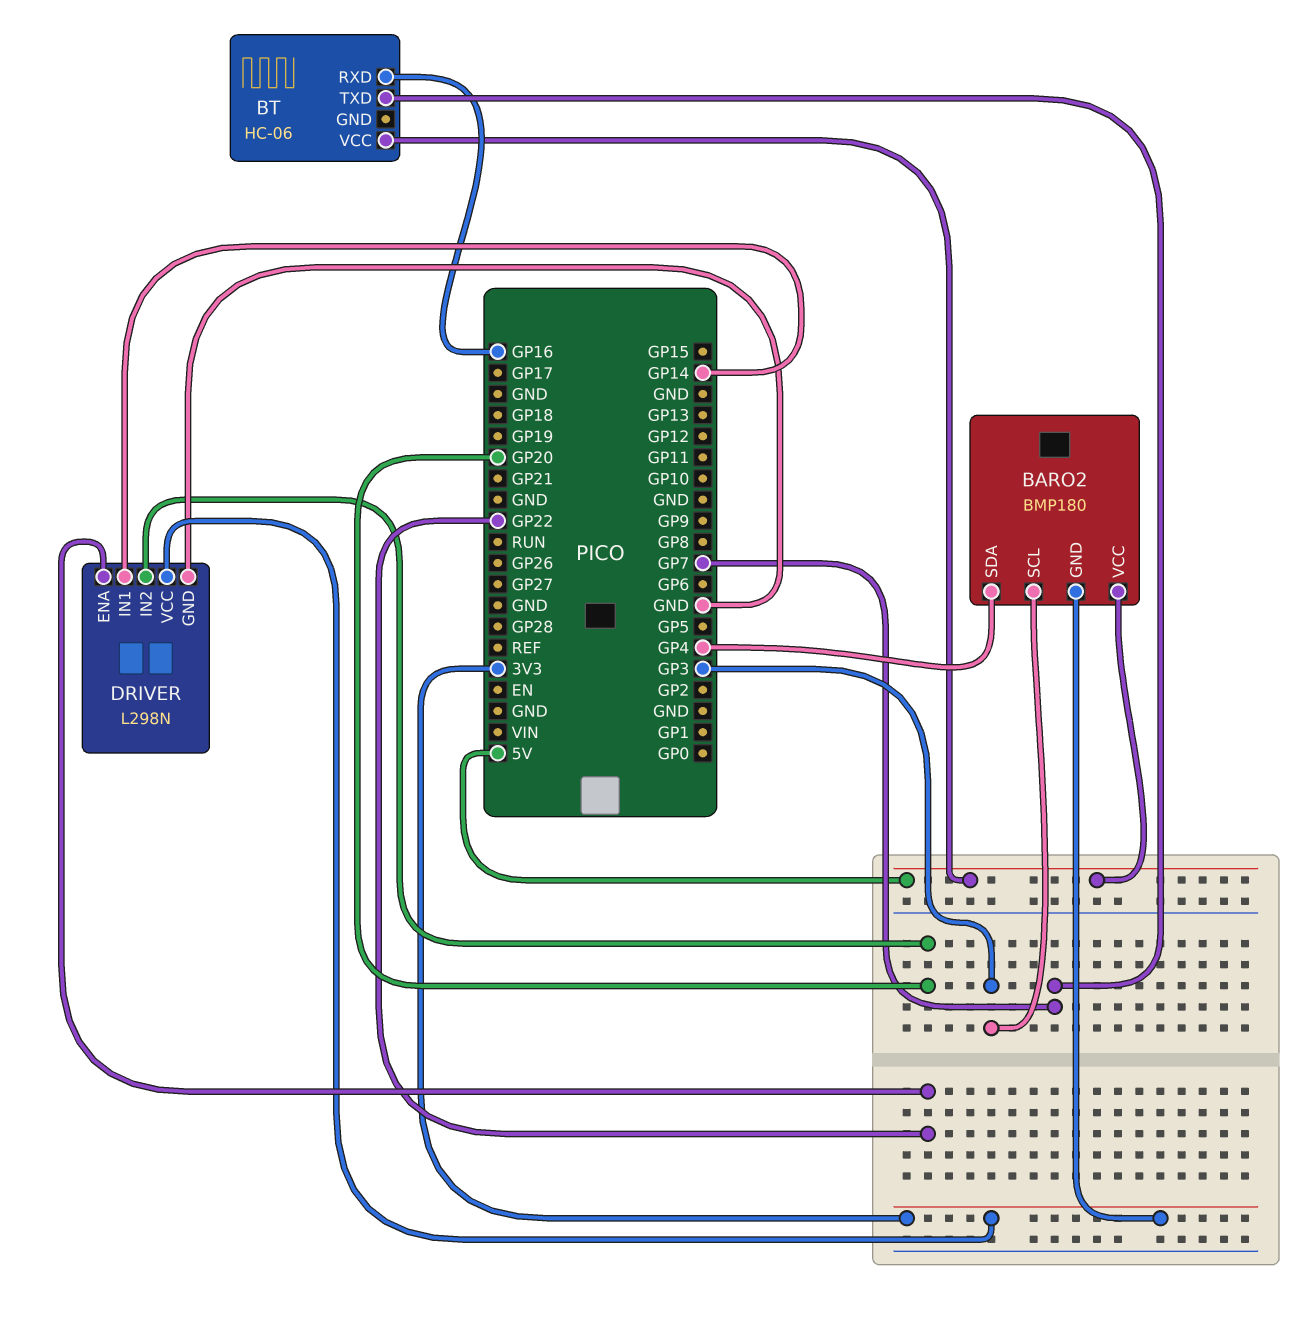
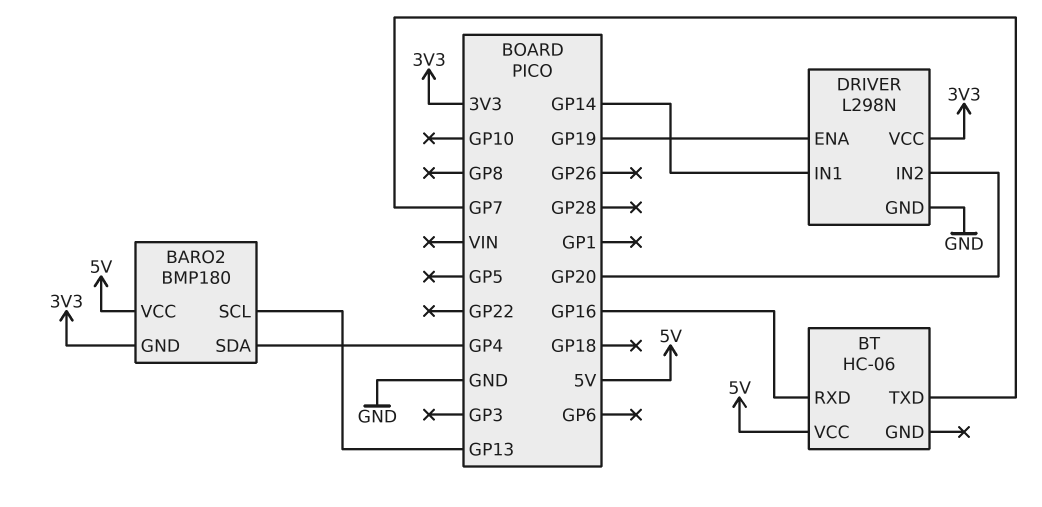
BARO2 pin SCL: GP3 -> GP13
DRIVER pin ENA: GP22 -> GP19

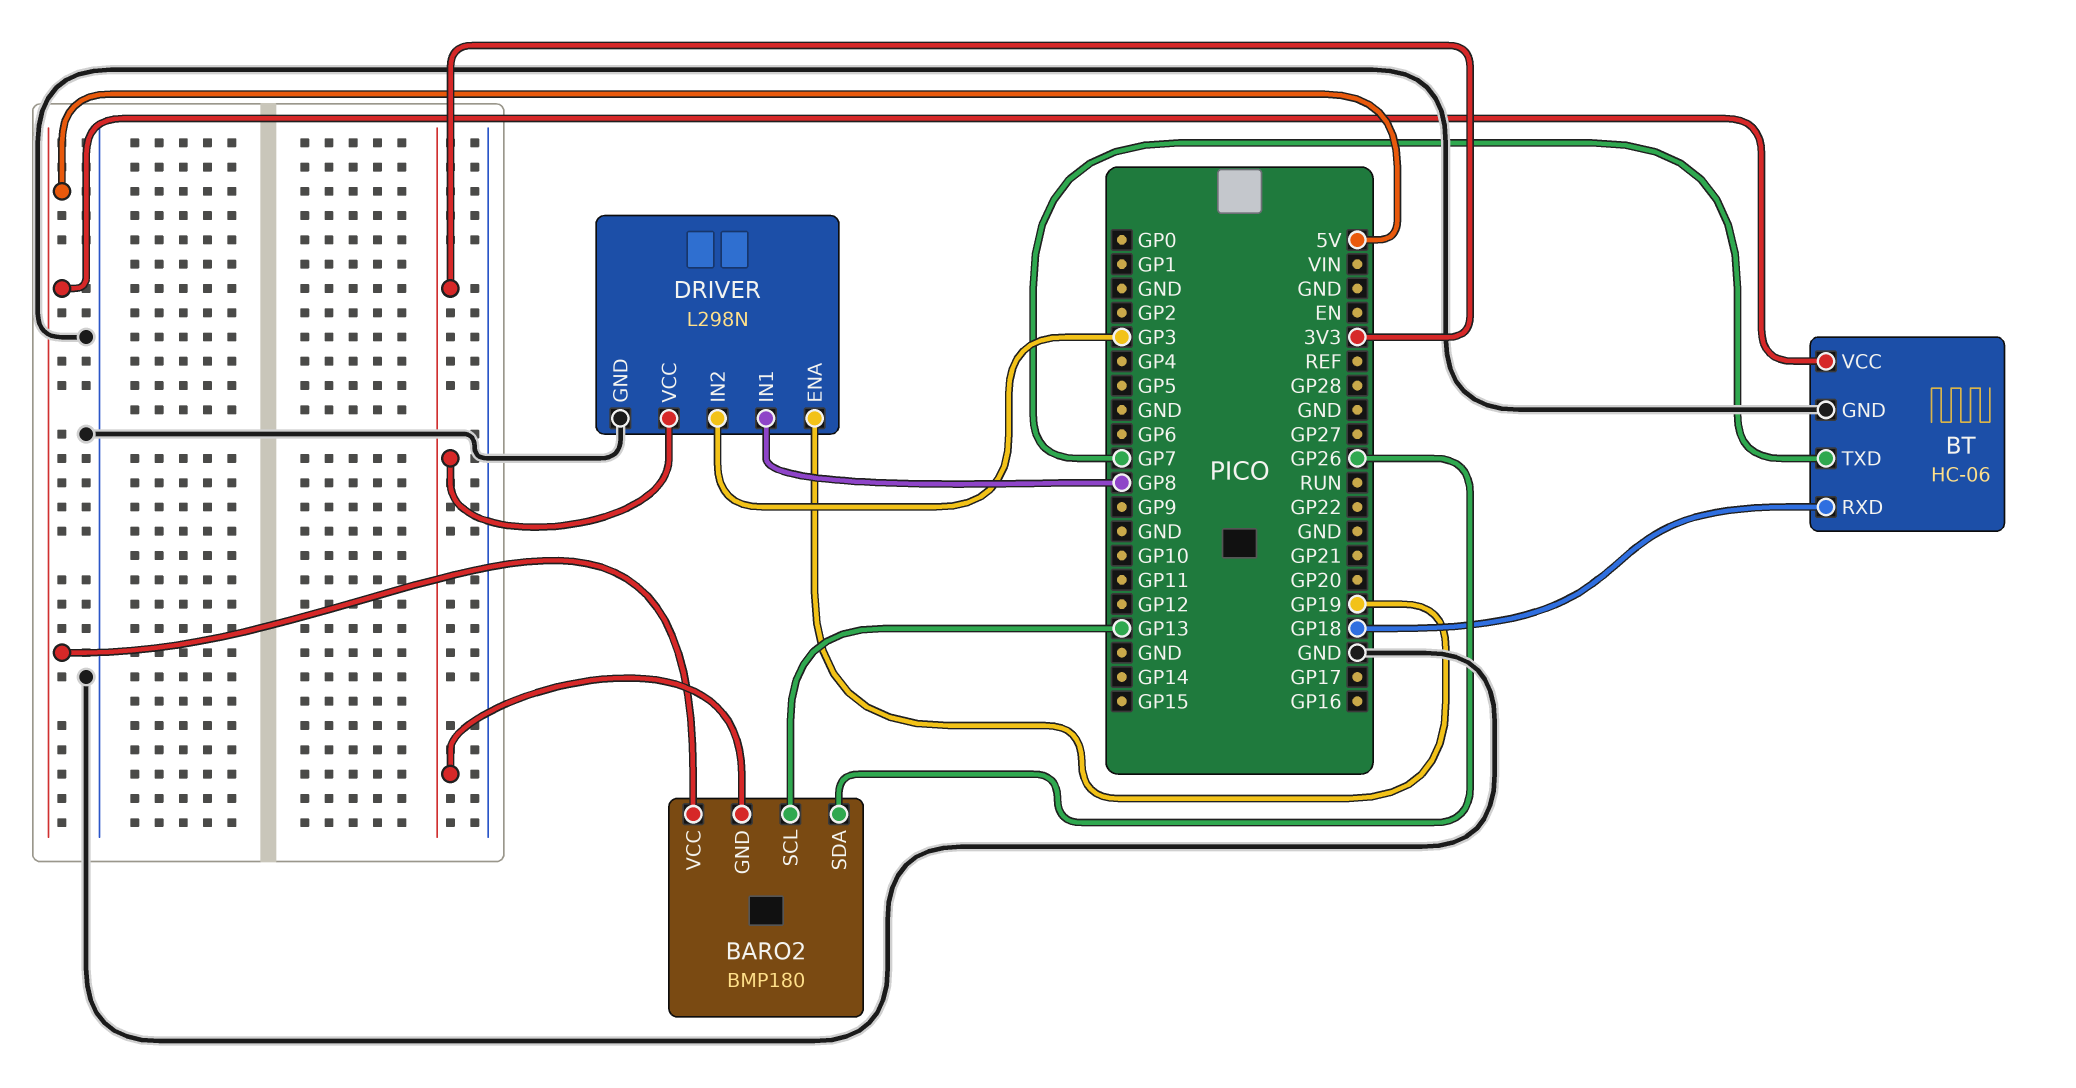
BARO2 pin SDA: GP4 -> GP26
BT pin GND: none -> GND
BT pin RXD: GP16 -> GP18
DRIVER pin IN1: GP14 -> GP8
DRIVER pin IN2: GP20 -> GP3

